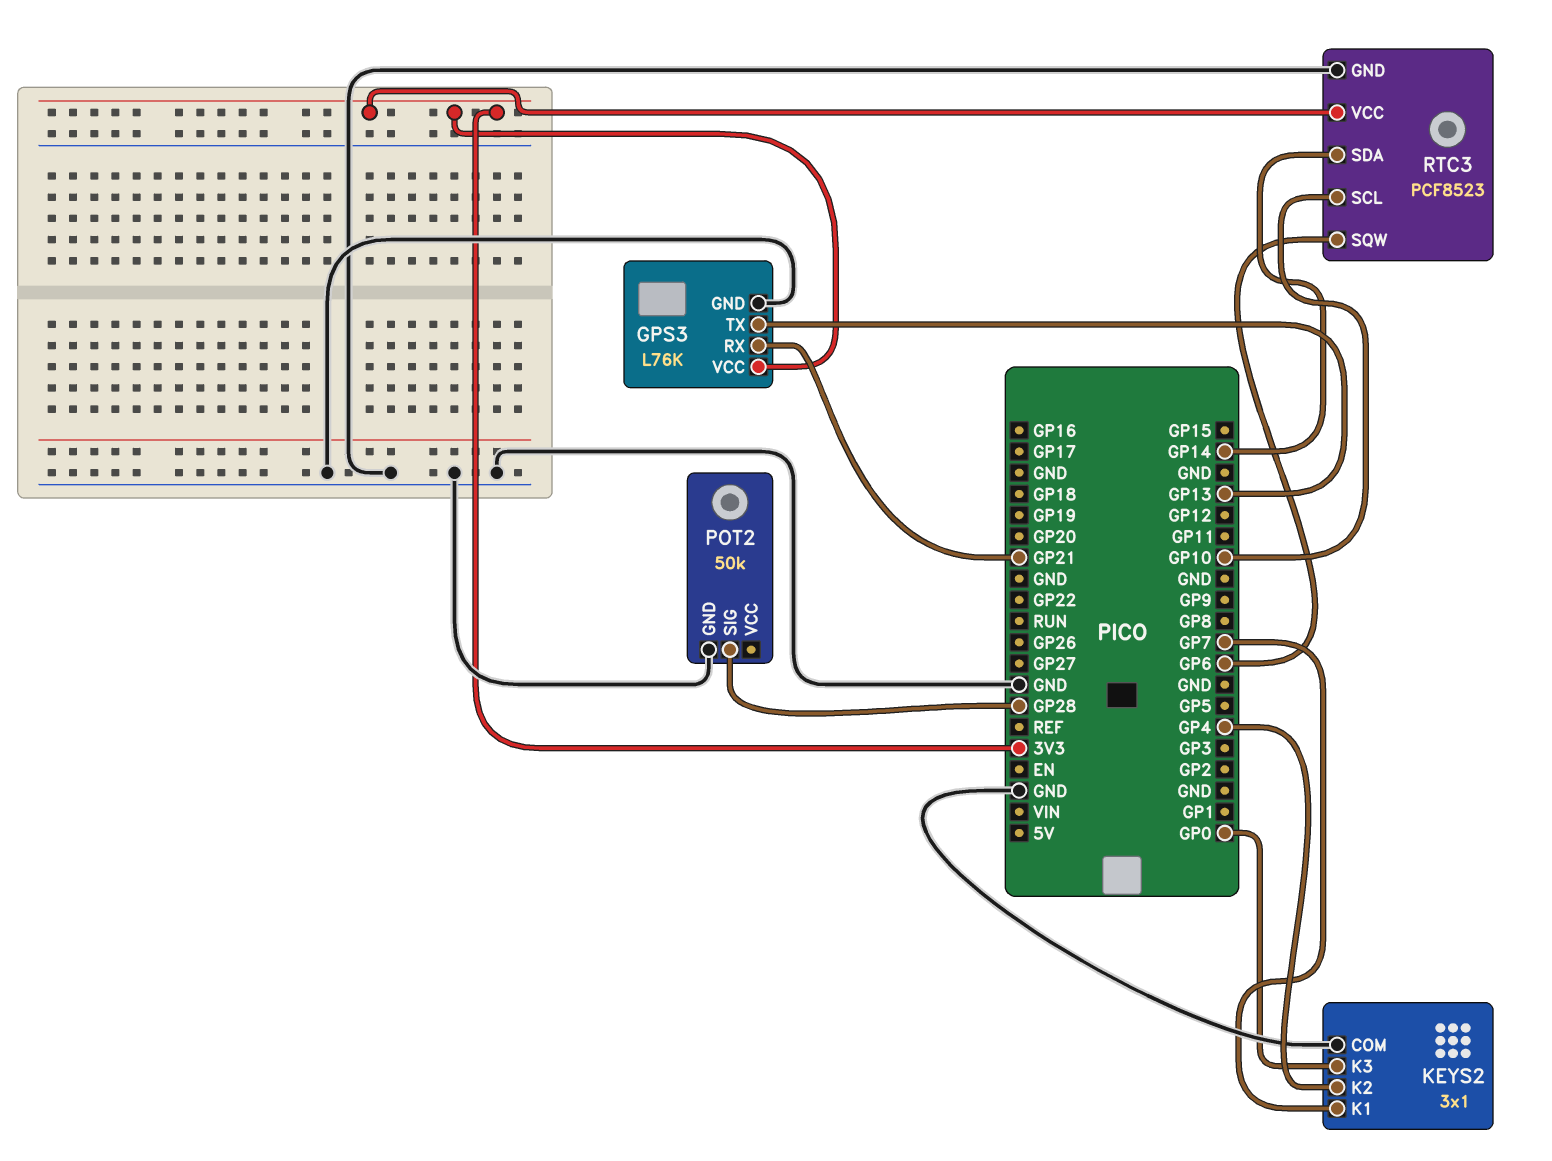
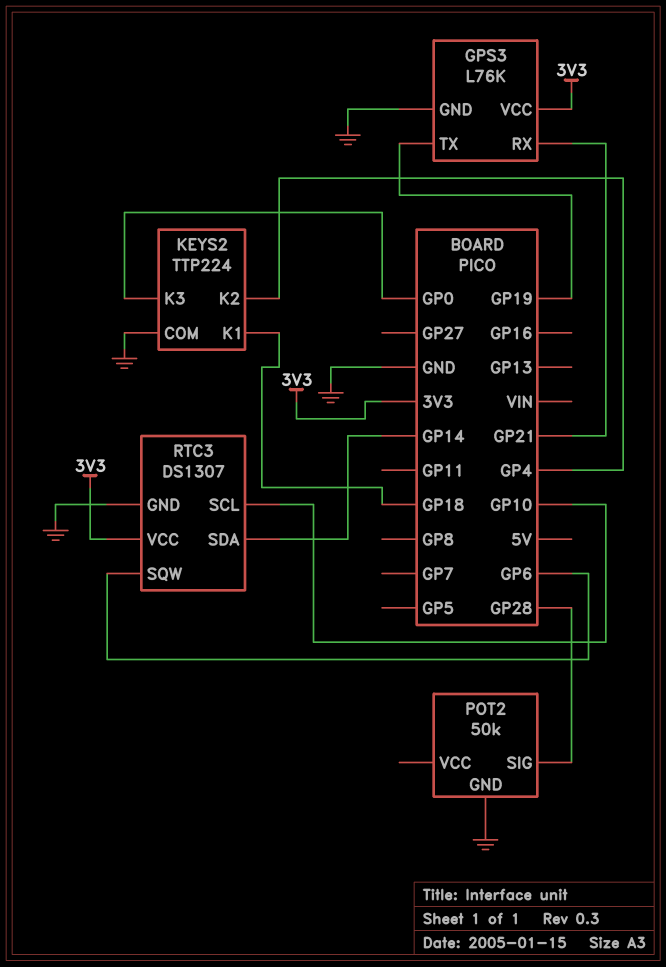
GPS3 pin TX: GP13 -> GP19
KEYS2: 3x1 -> TTP224
KEYS2 pin K1: GP7 -> GP18
RTC3: PCF8523 -> DS1307

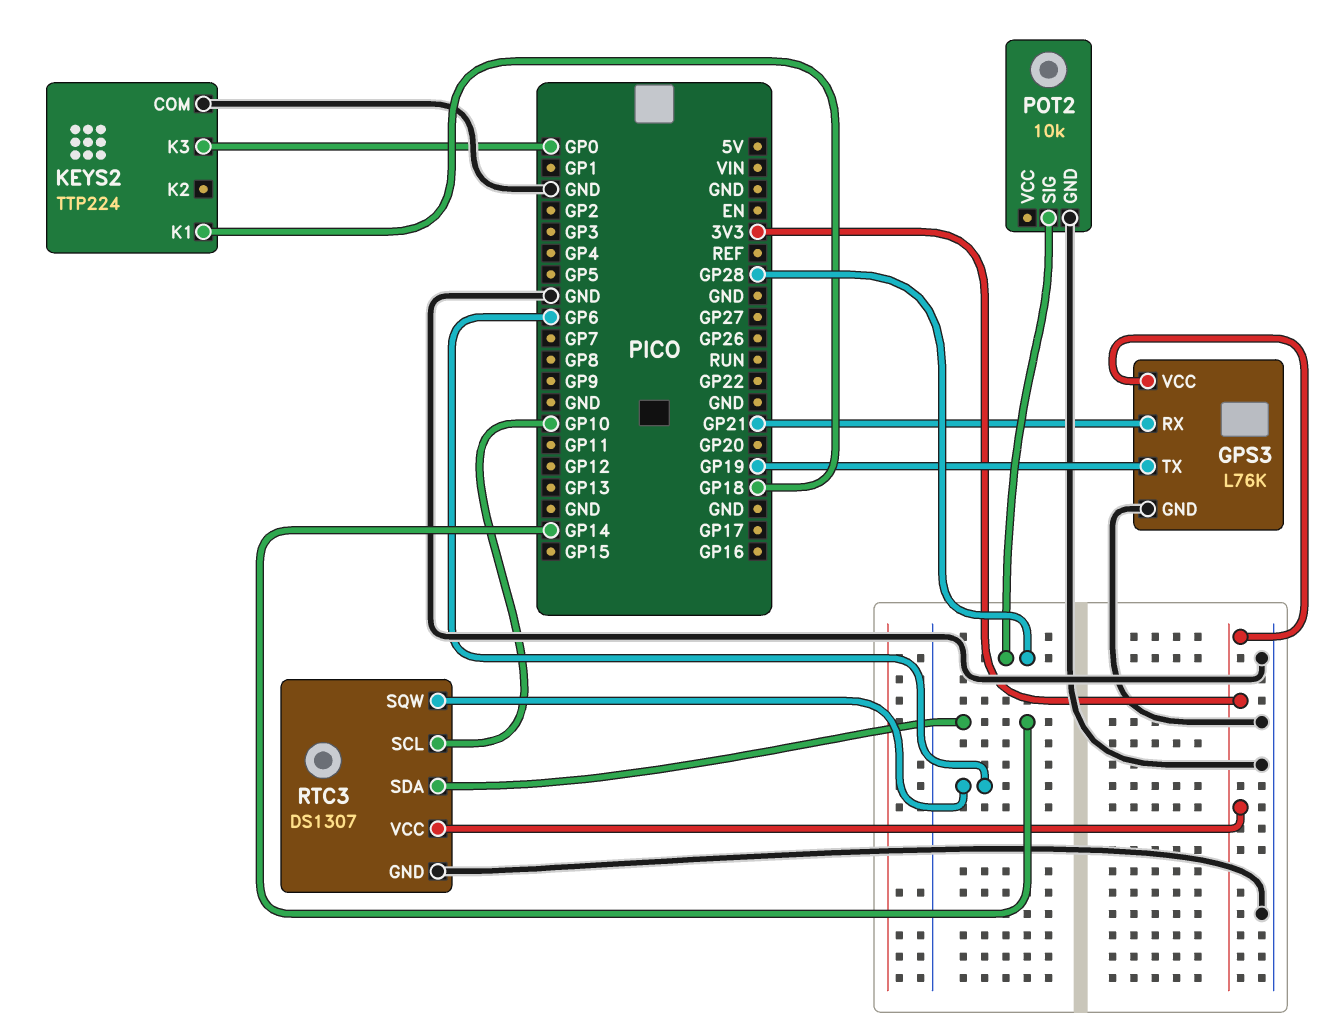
KEYS2 pin K2: GP4 -> none
POT2: 50k -> 10k

